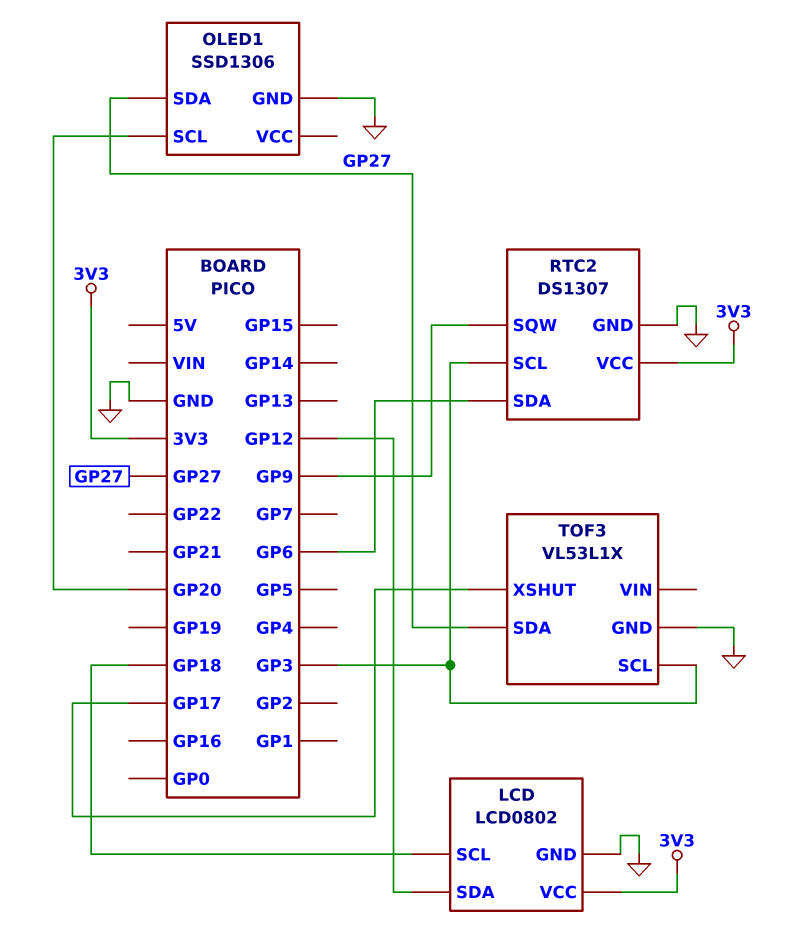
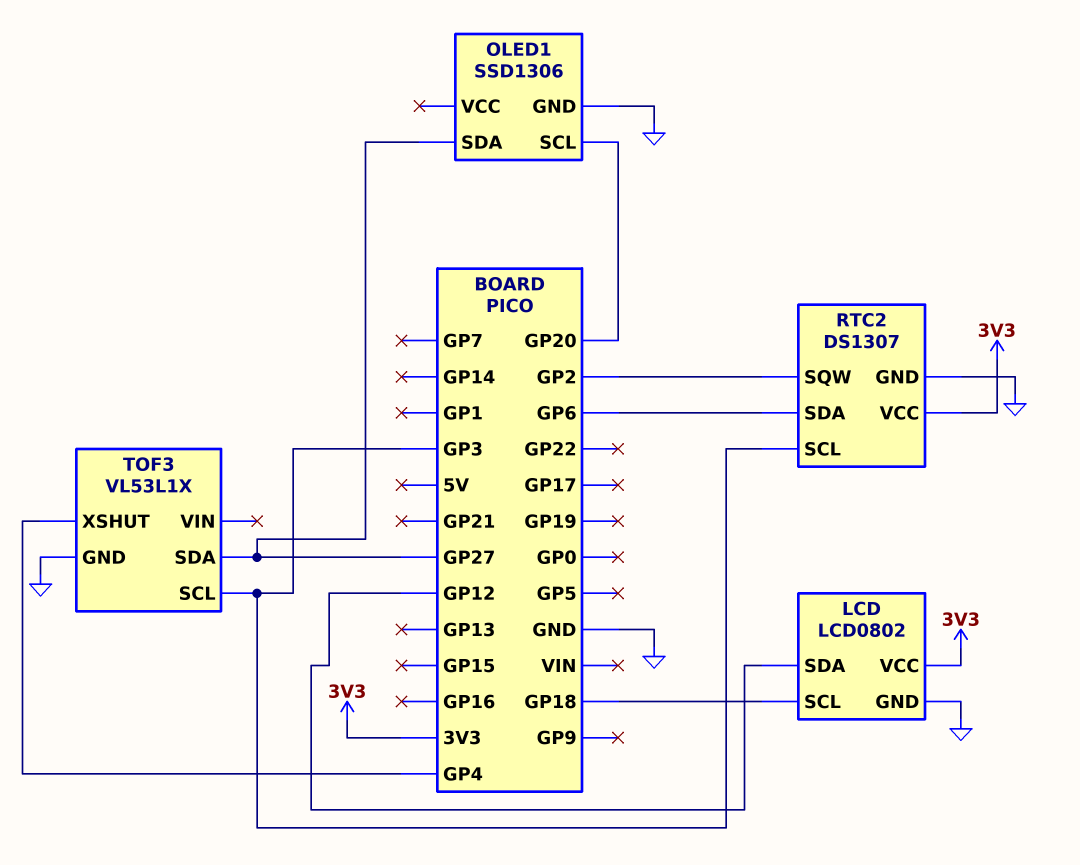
RTC2 pin SQW: GP9 -> GP2
TOF3 pin XSHUT: GP17 -> GP4

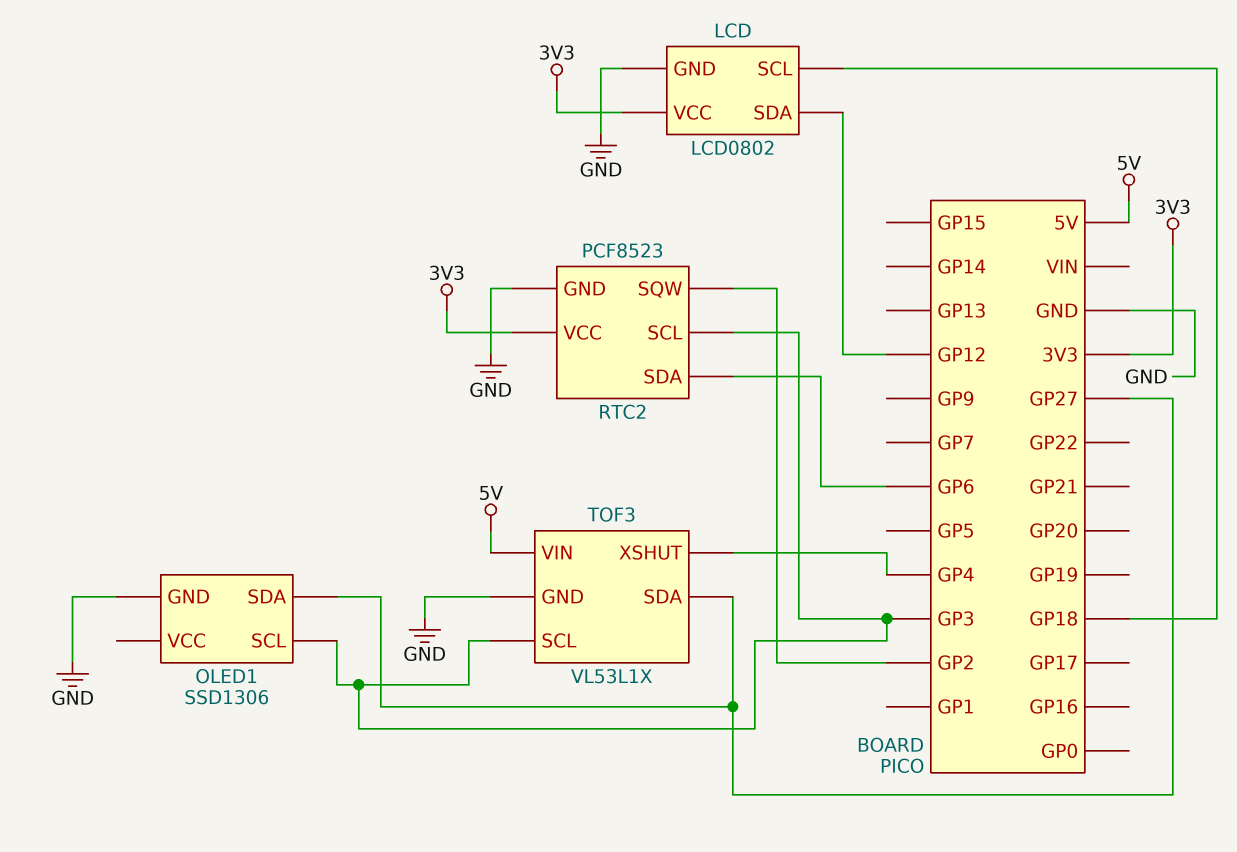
OLED1 pin SCL: GP20 -> GP3
RTC2: DS1307 -> PCF8523
TOF3 pin VIN: none -> 5V

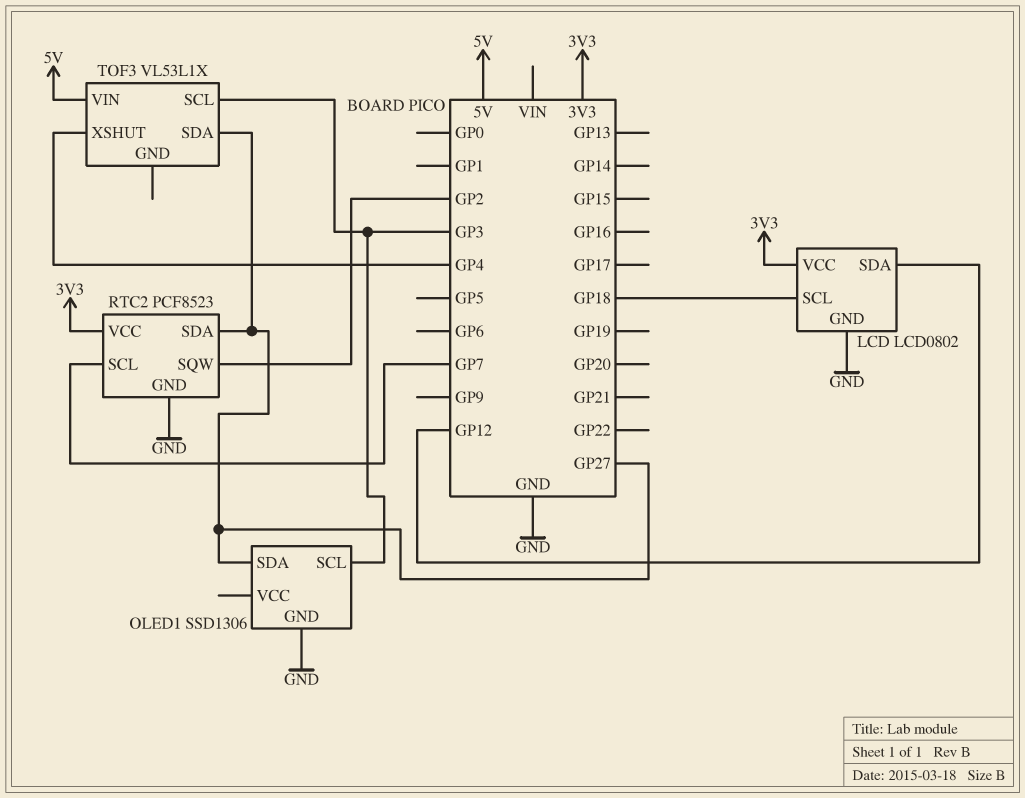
RTC2 pin SCL: GP3 -> GP7
RTC2 pin SDA: GP6 -> GP27
TOF3 pin GND: GND -> none

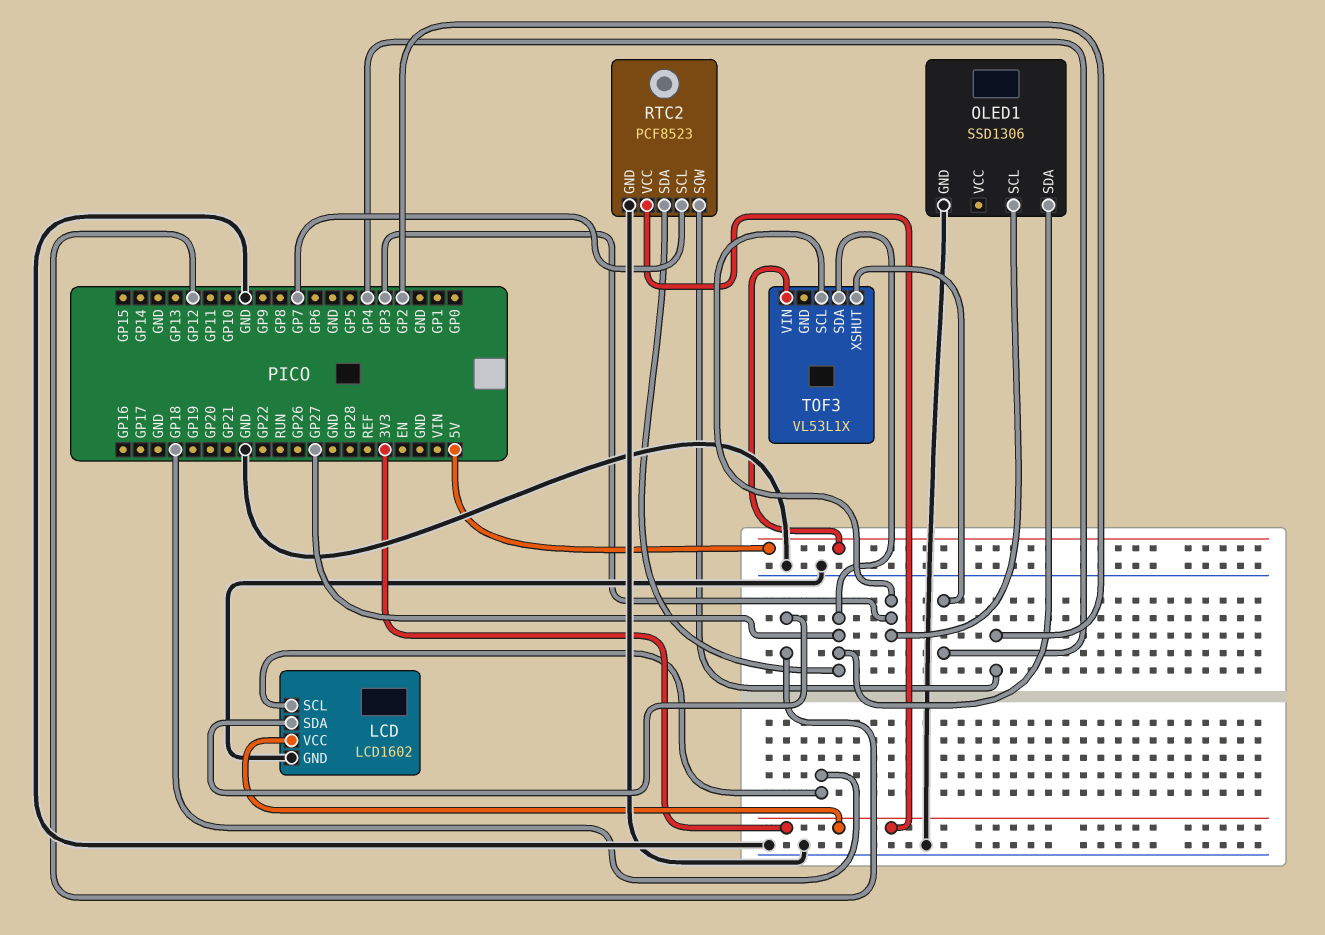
LCD: LCD0802 -> LCD1602

